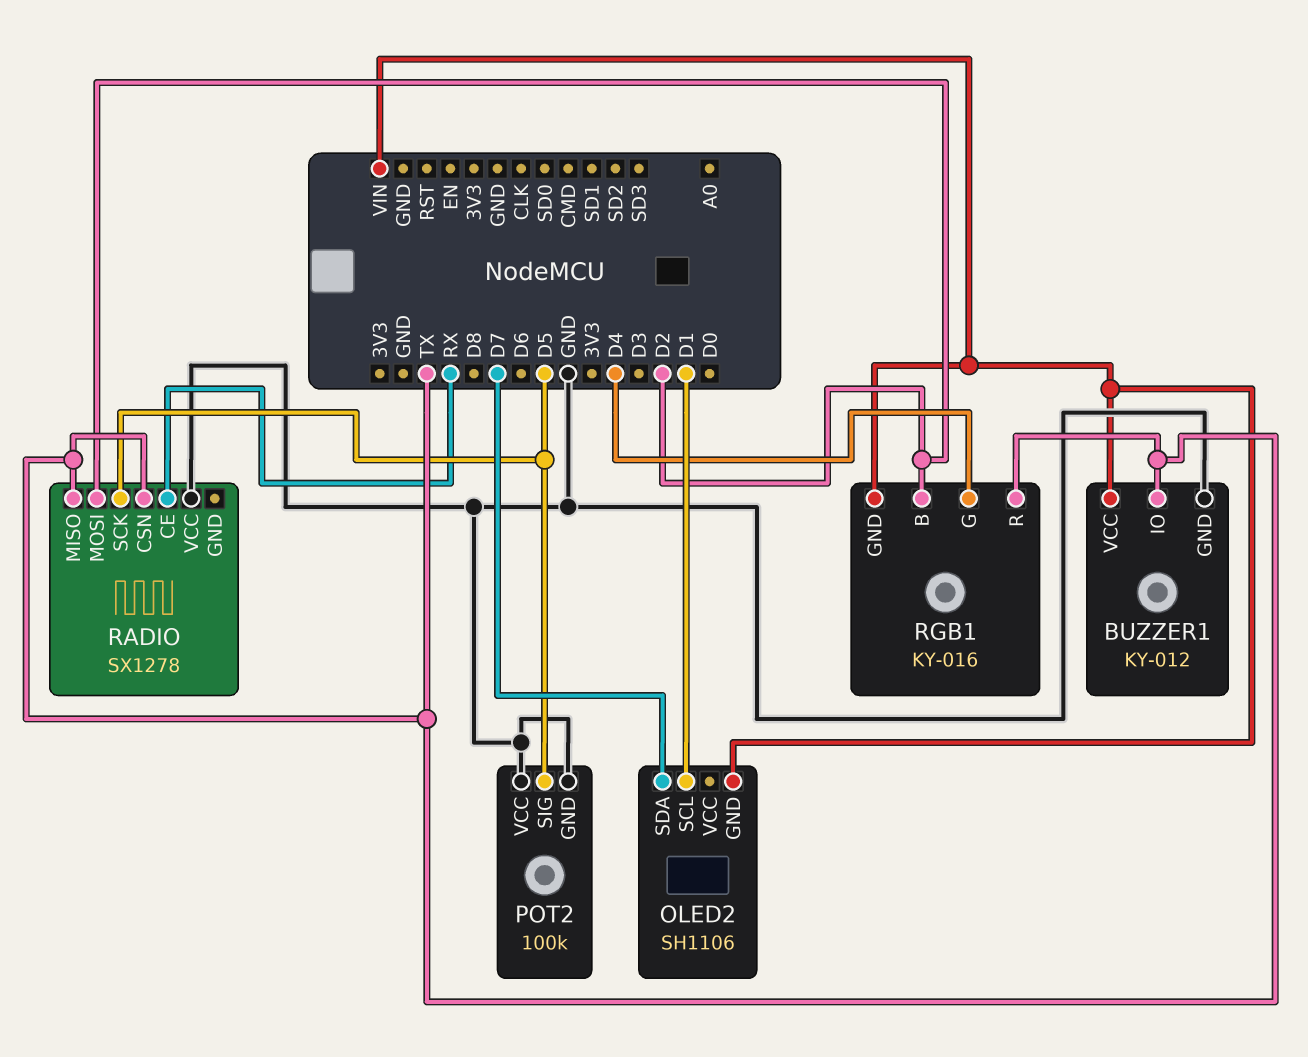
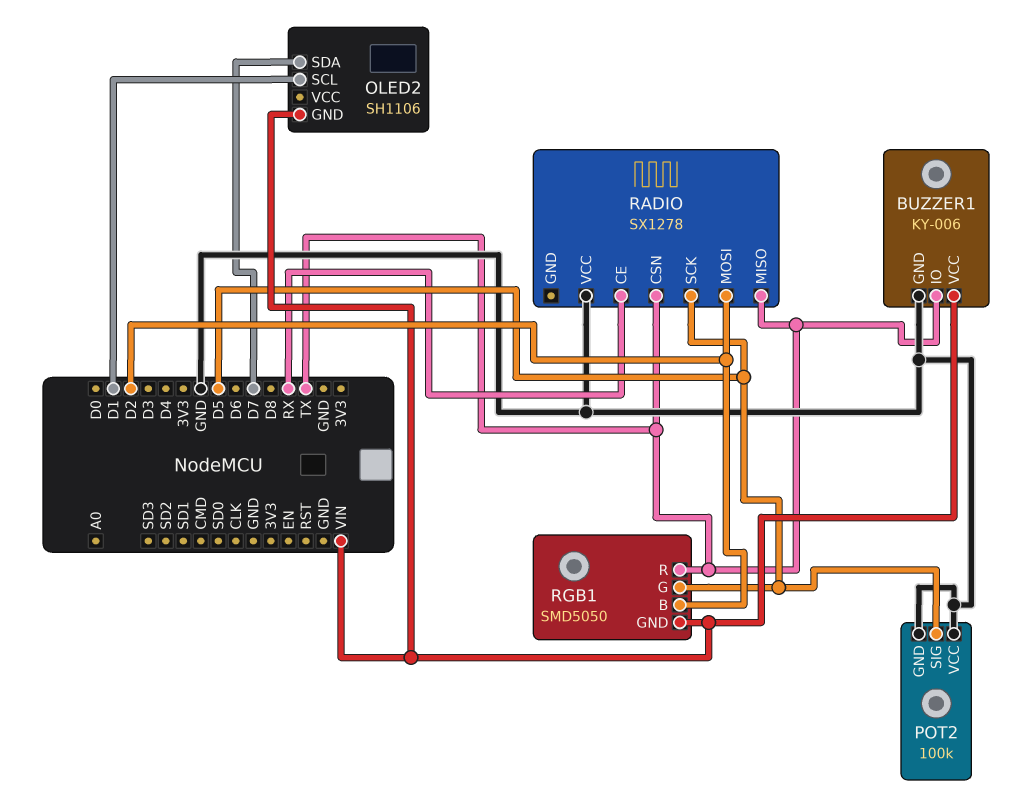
BUZZER1: KY-012 -> KY-006
RGB1: KY-016 -> SMD5050
RGB1 pin G: D4 -> D5

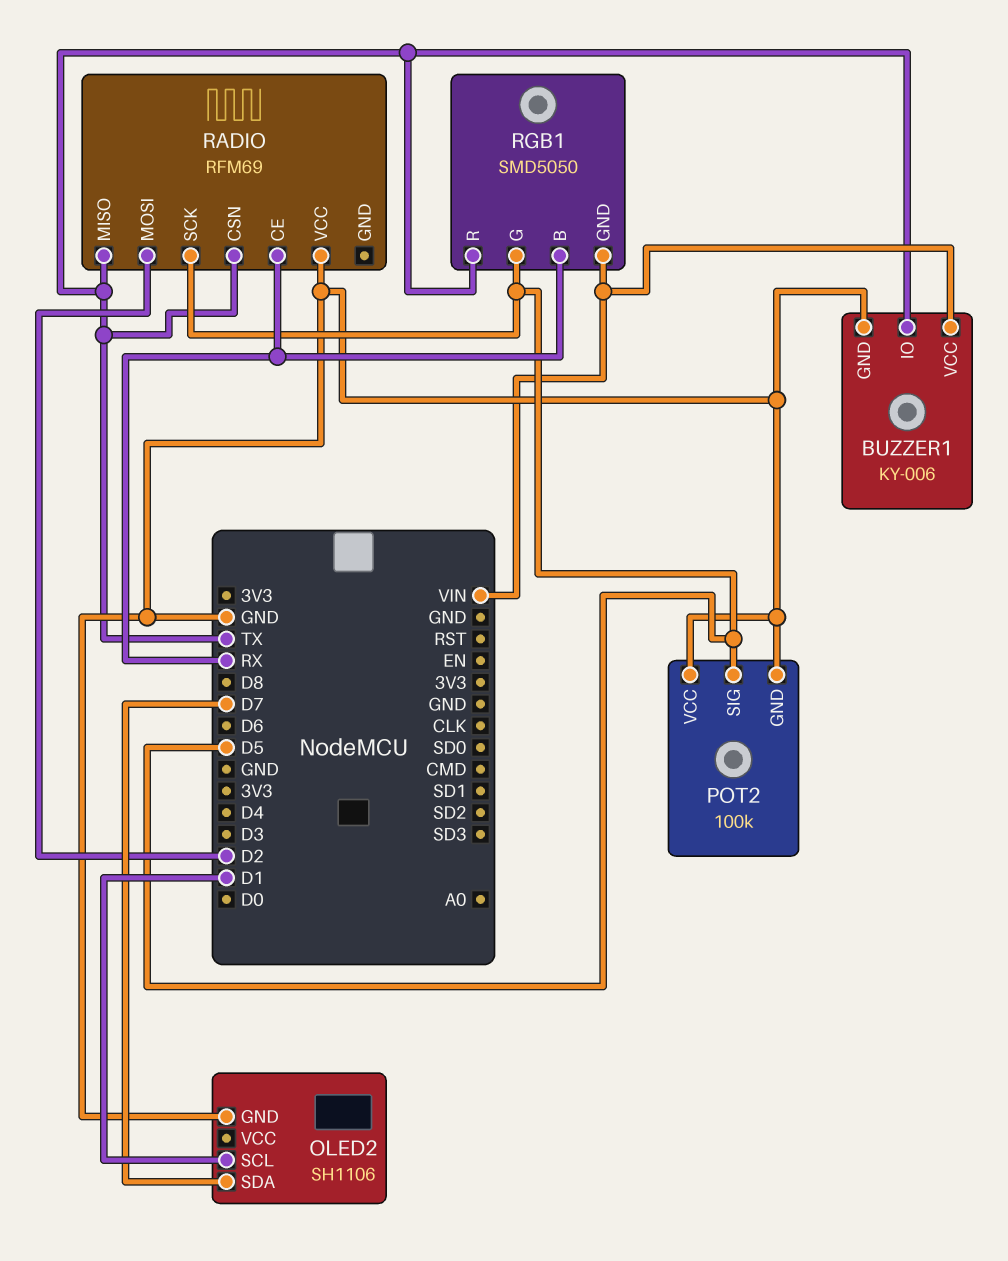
OLED2 pin GND: VIN -> GND
RADIO: SX1278 -> RFM69
RGB1 pin B: D2 -> RX

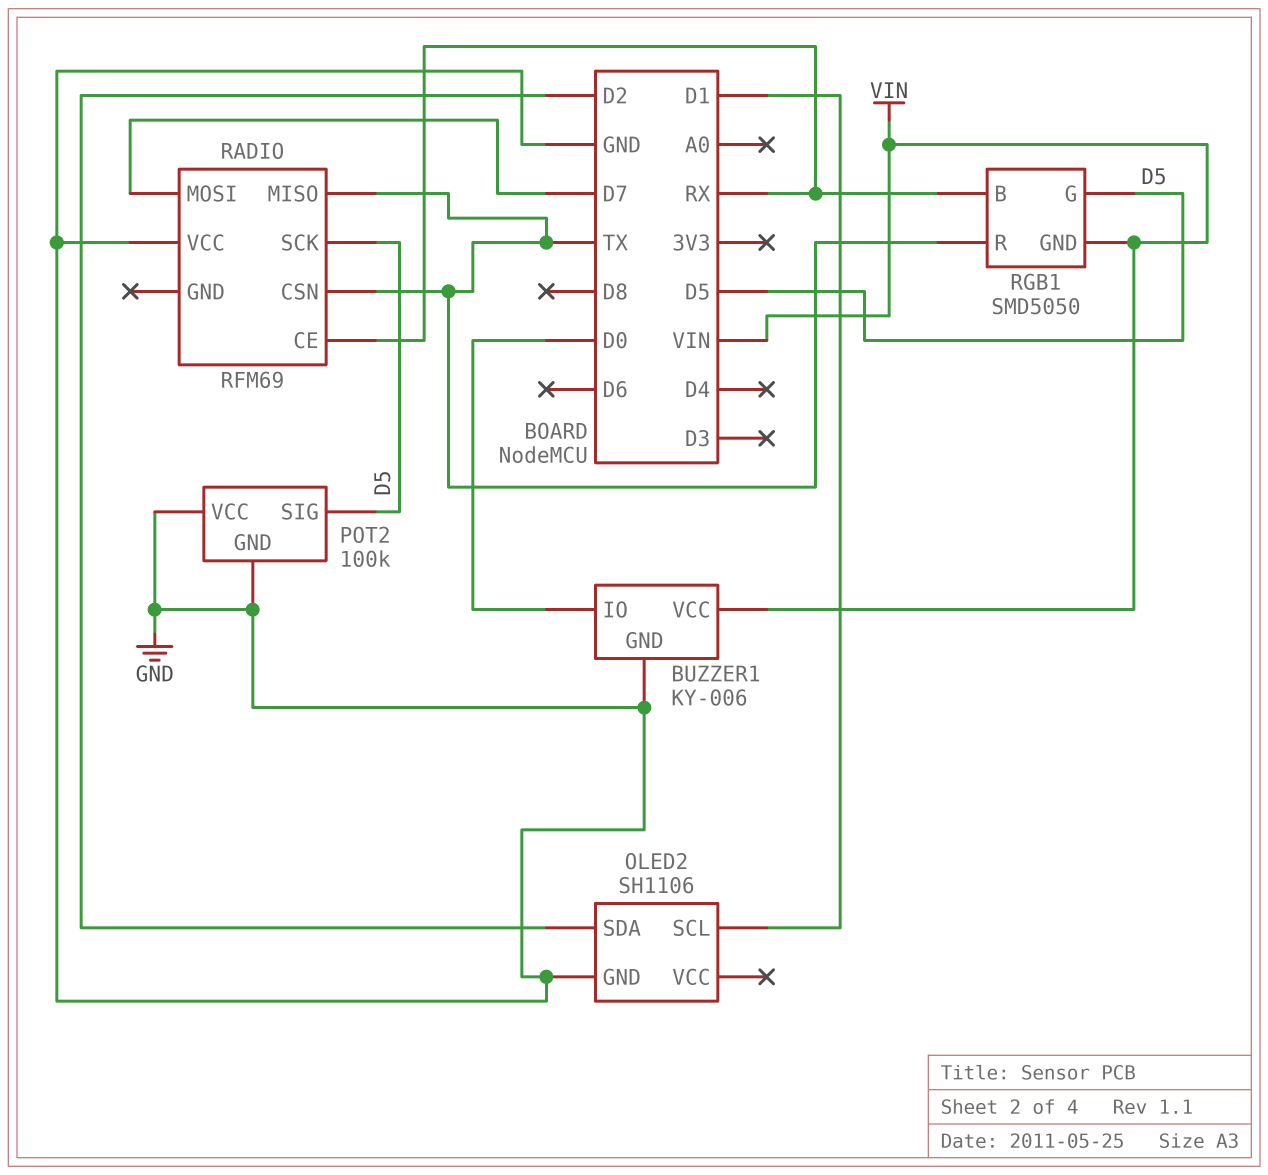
BUZZER1 pin IO: TX -> D0
OLED2 pin SDA: D7 -> D2
RADIO pin MOSI: D2 -> D7

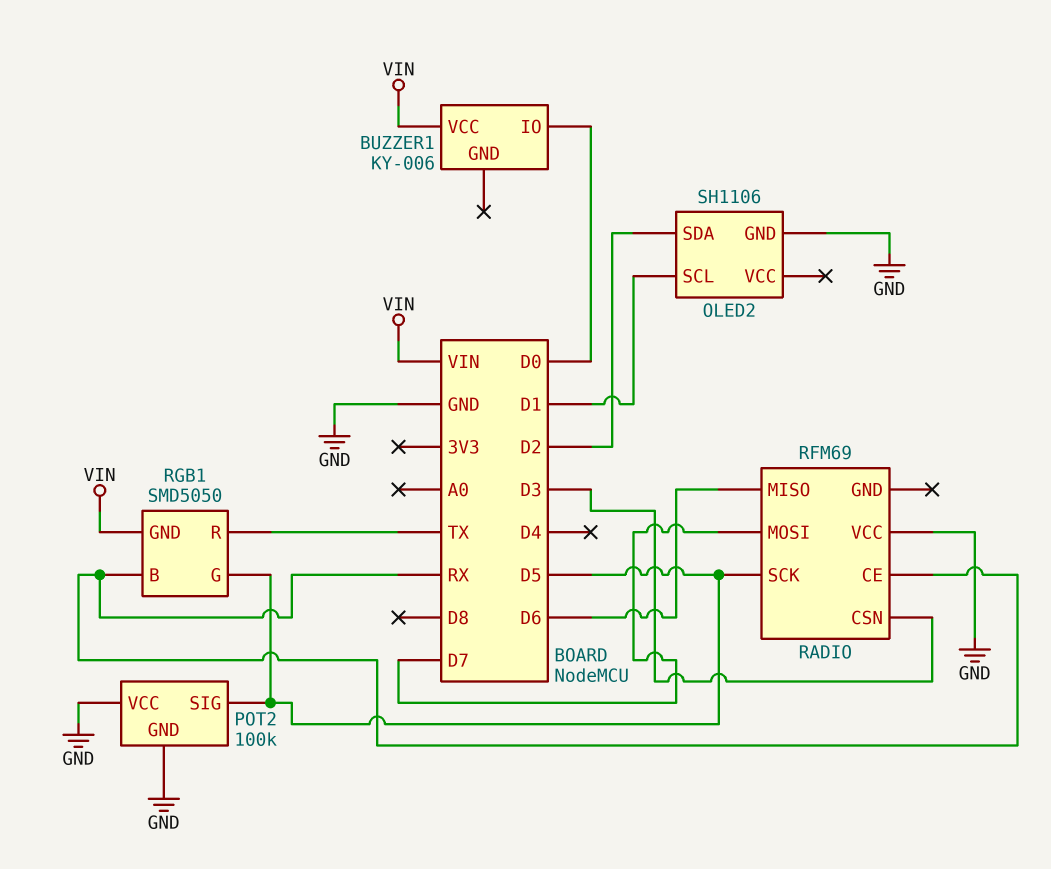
BUZZER1 pin GND: GND -> none
RADIO pin CSN: TX -> D3
RADIO pin MISO: TX -> D6

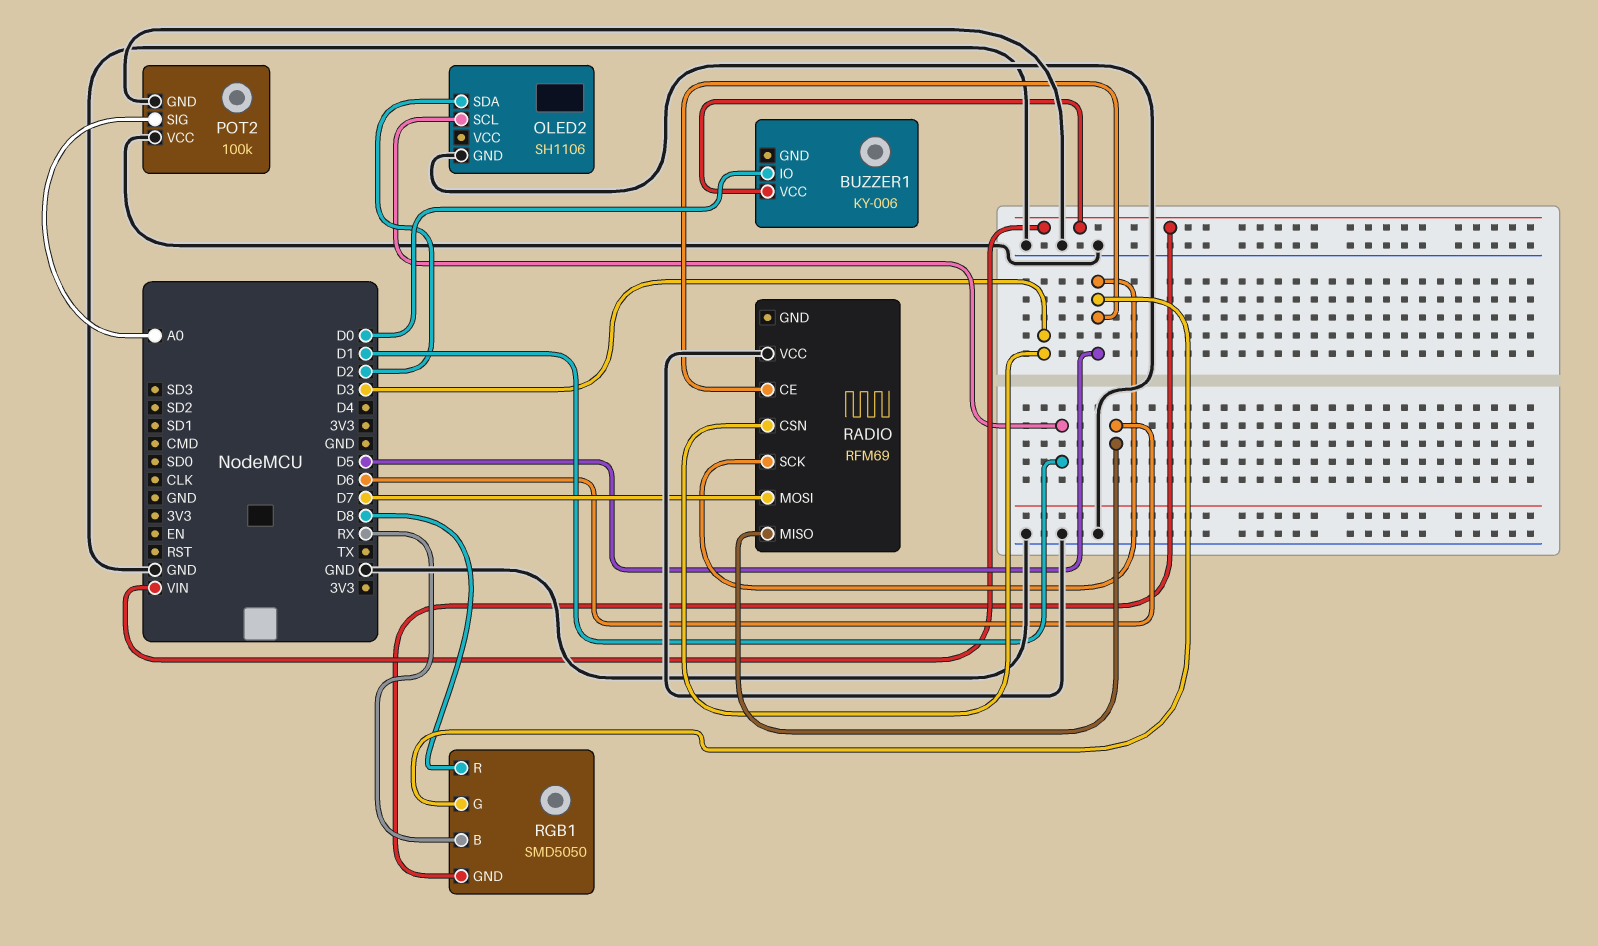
POT2 pin SIG: D5 -> A0
RADIO pin CE: RX -> D5
RGB1 pin R: TX -> D8

